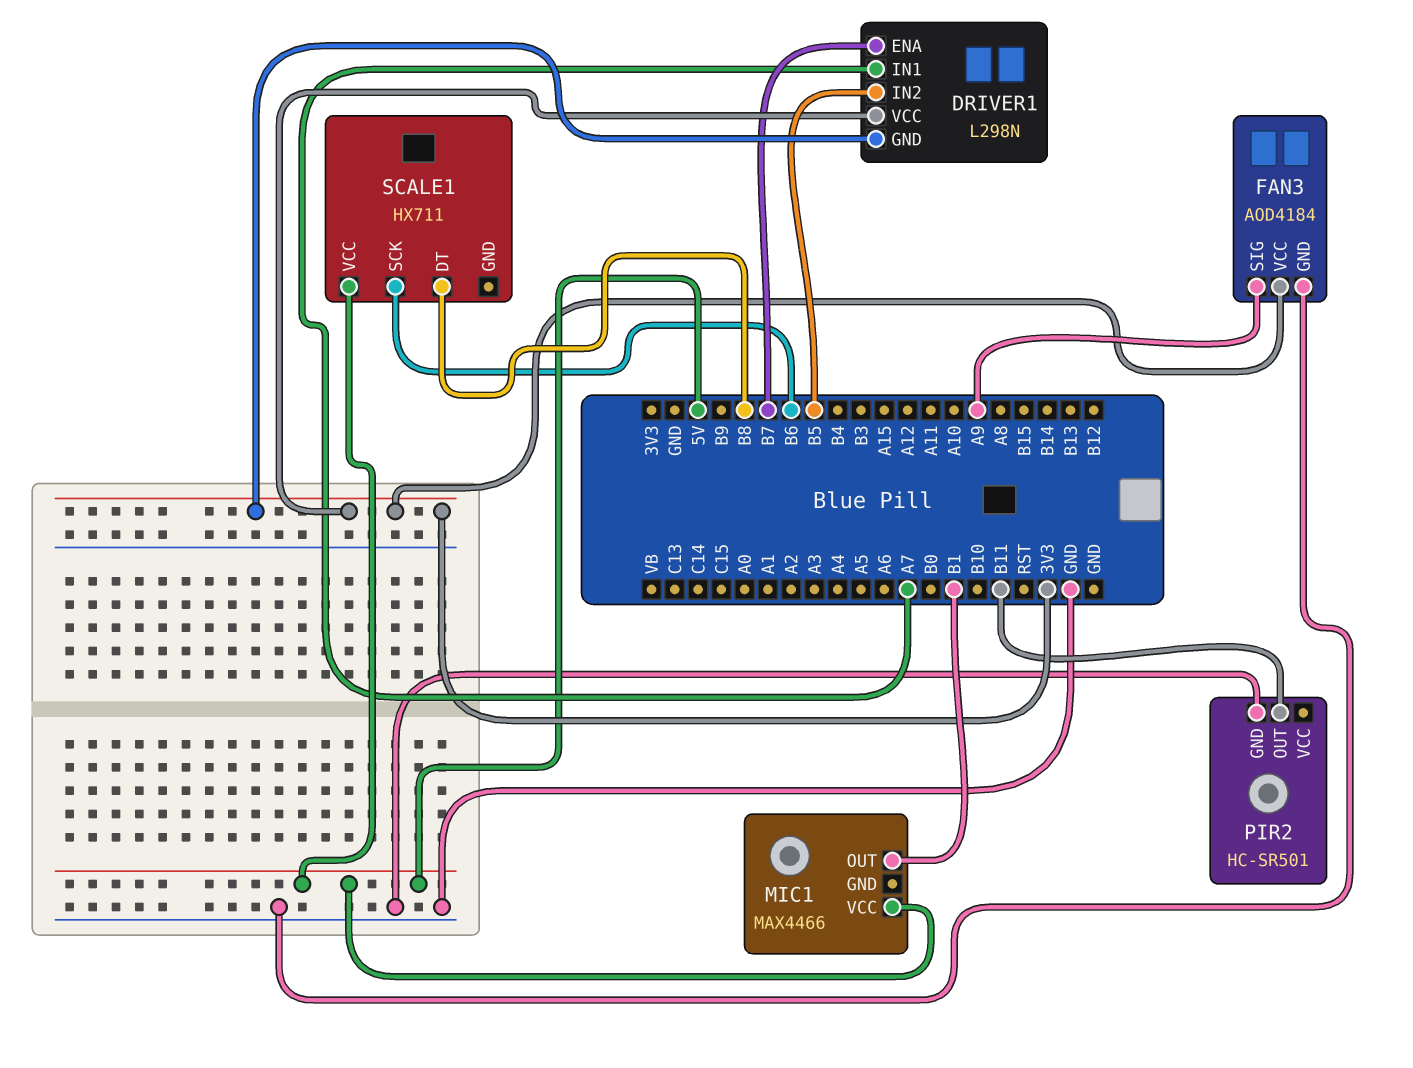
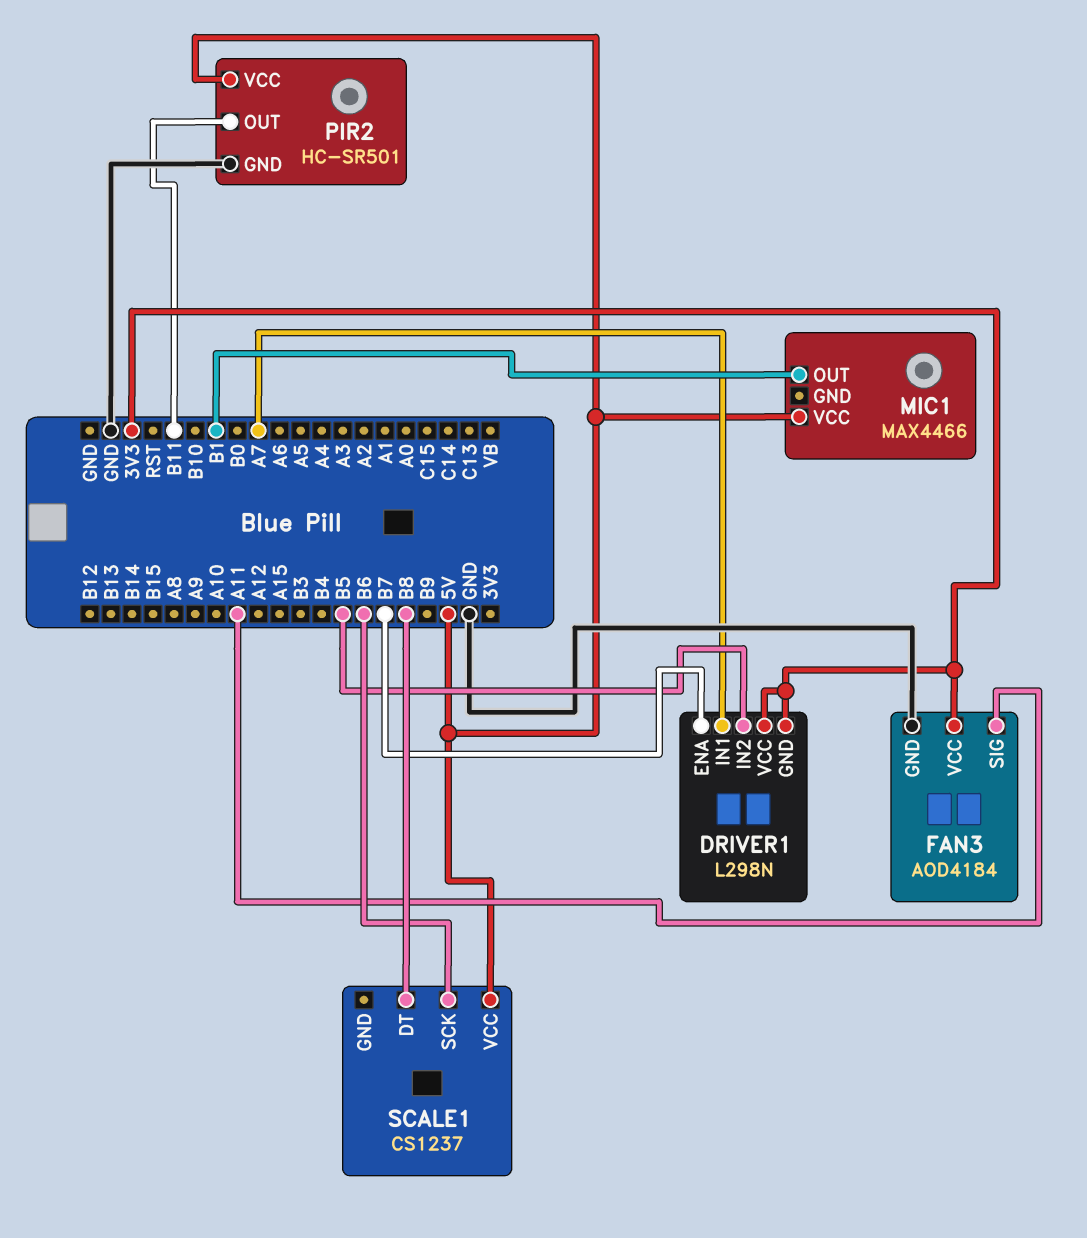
FAN3 pin SIG: A9 -> A11
PIR2 pin VCC: none -> 5V
SCALE1: HX711 -> CS1237

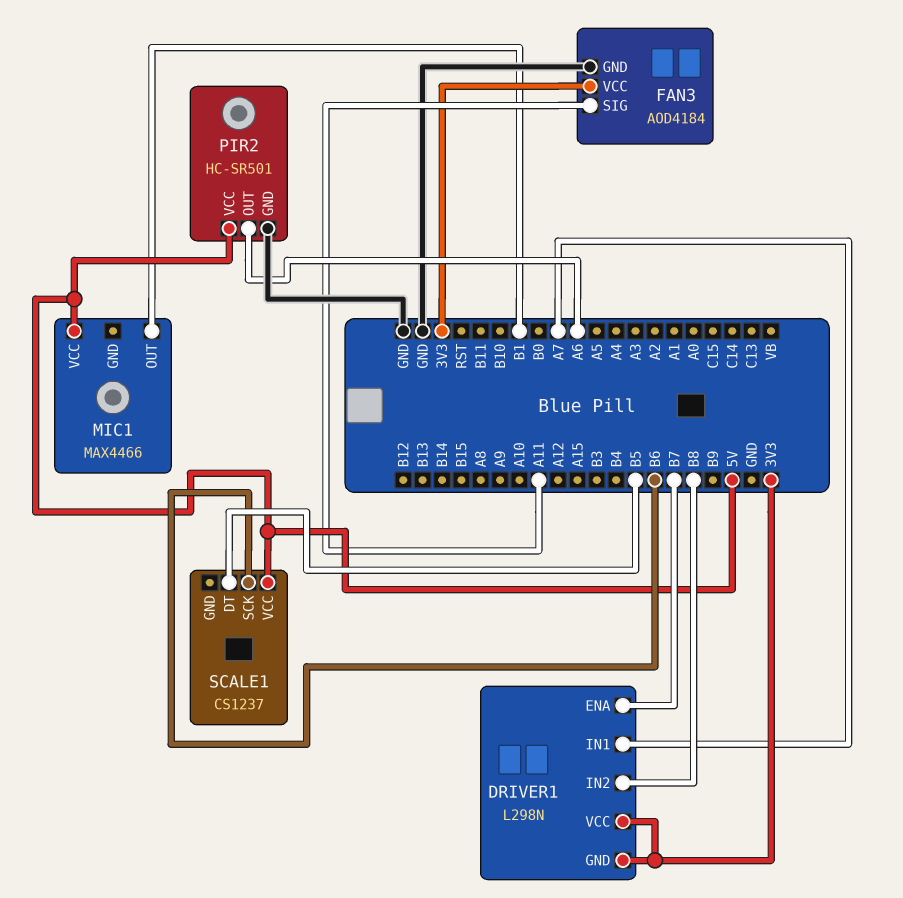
DRIVER1 pin IN2: B5 -> B8
PIR2 pin OUT: B11 -> A6
SCALE1 pin DT: B8 -> B5

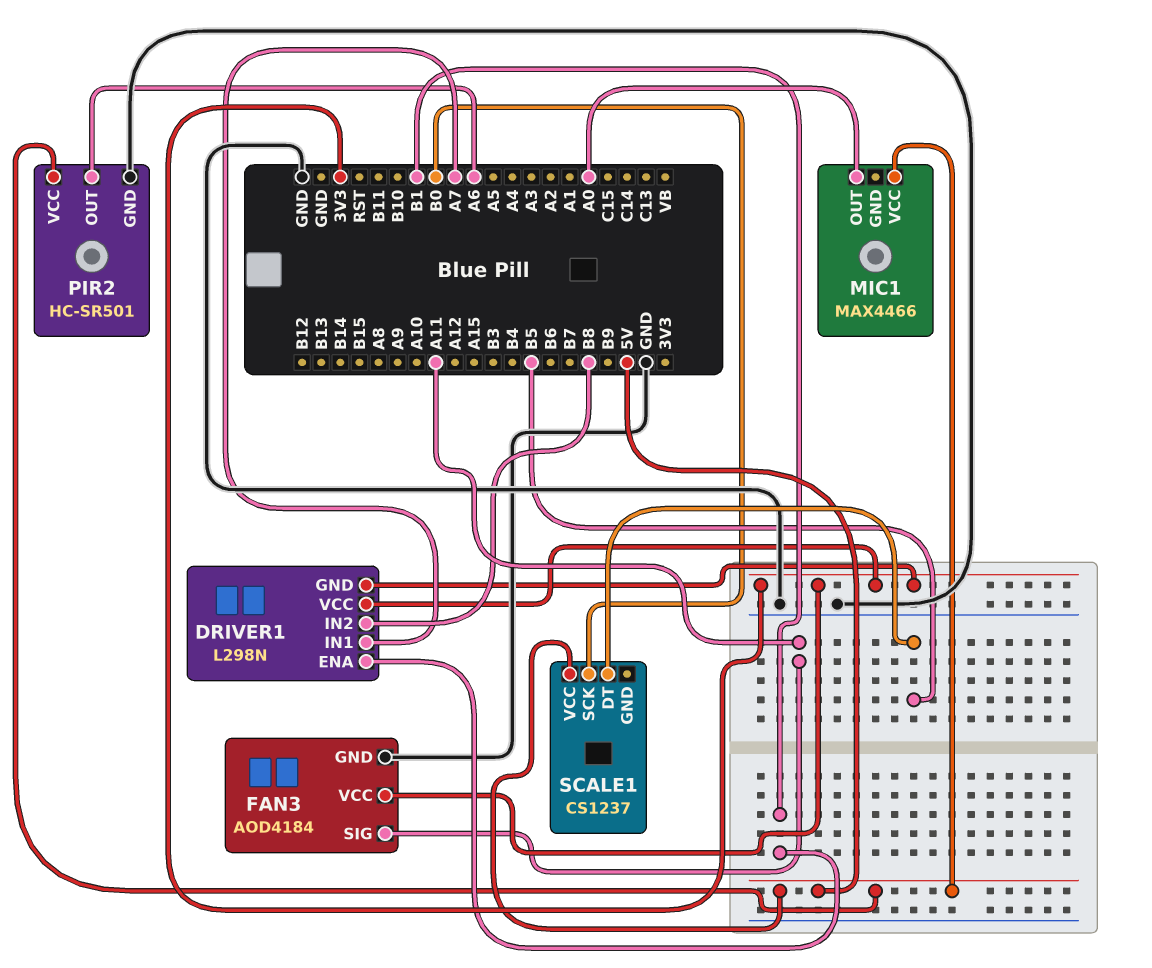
DRIVER1 pin ENA: B7 -> B1
MIC1 pin OUT: B1 -> A0
SCALE1 pin SCK: B6 -> B0

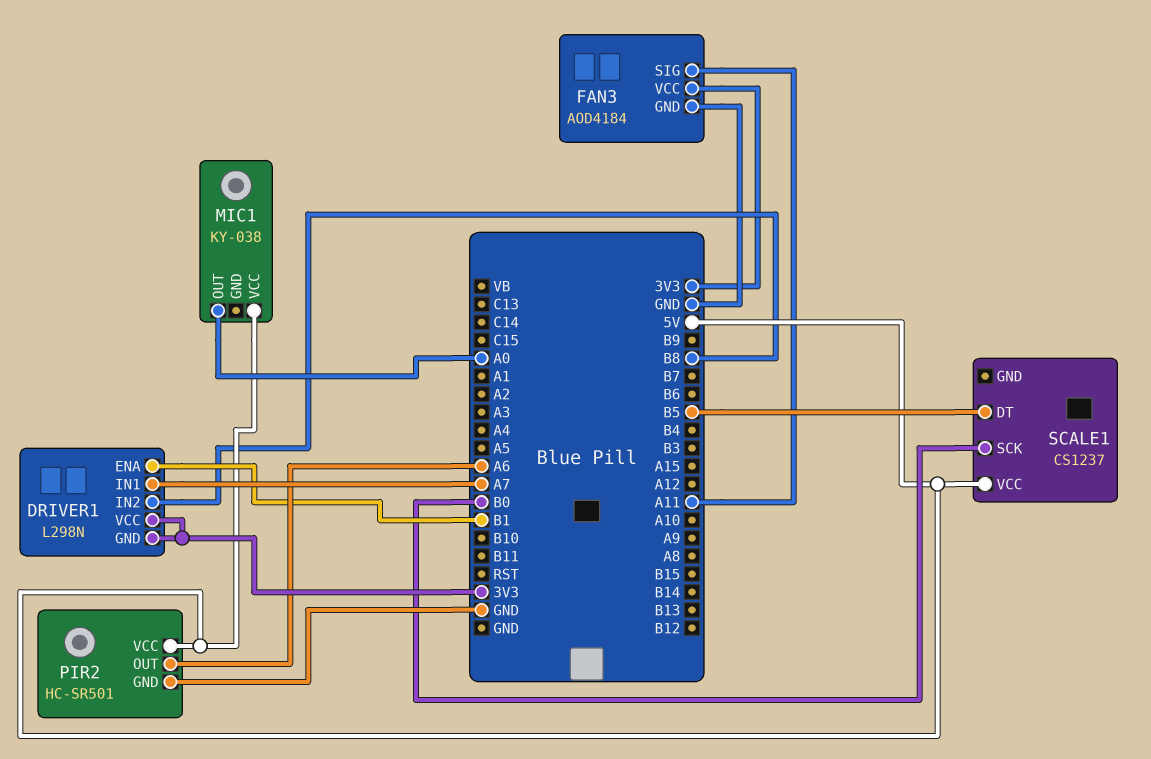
MIC1: MAX4466 -> KY-038

